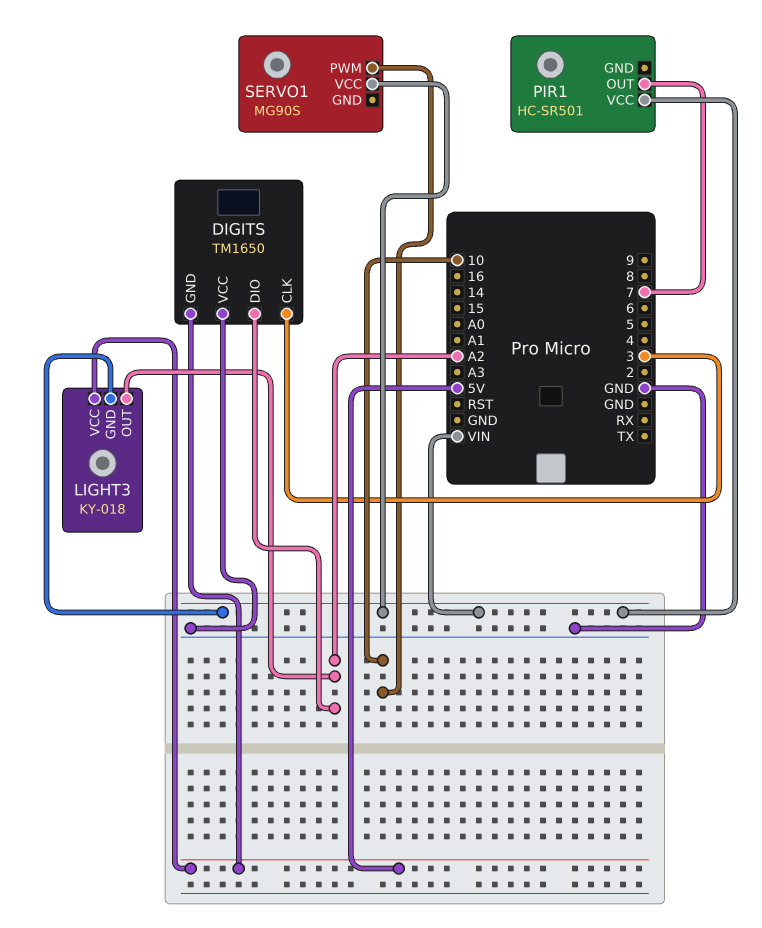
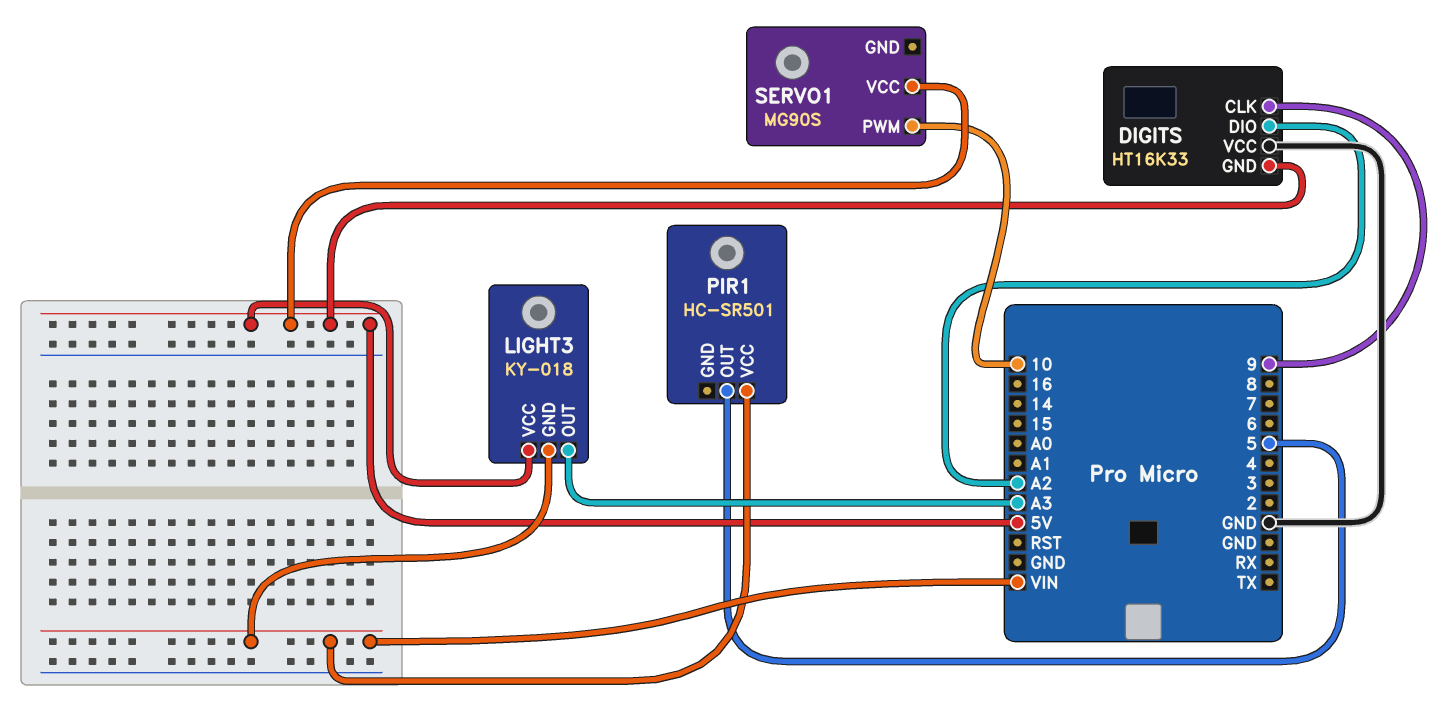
DIGITS: TM1650 -> HT16K33
DIGITS pin CLK: 3 -> 9
LIGHT3 pin OUT: A2 -> A3
PIR1 pin OUT: 7 -> 5
SERVO1 pin VCC: VIN -> 5V

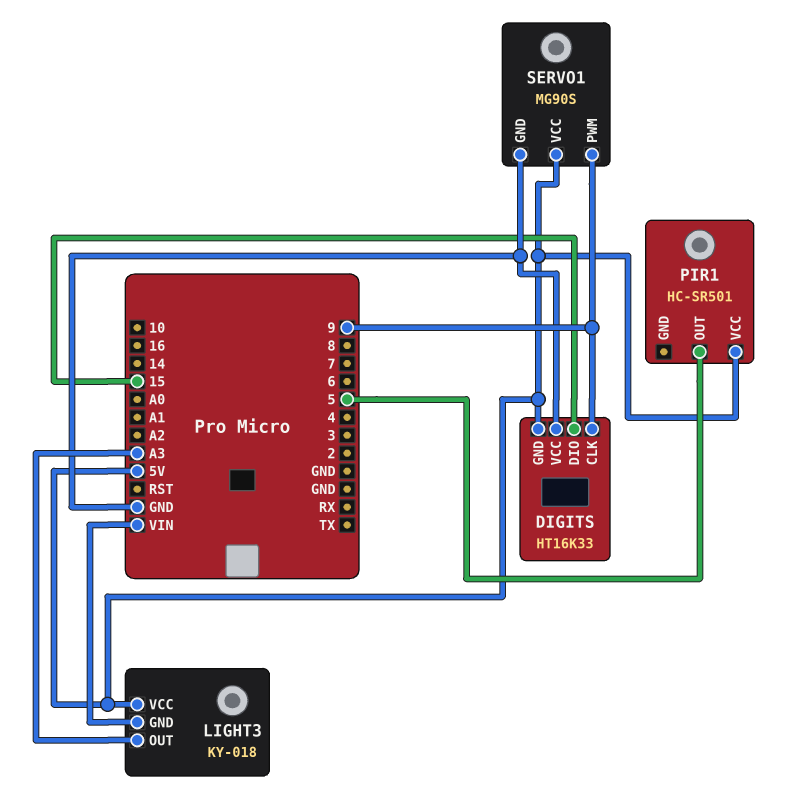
DIGITS pin DIO: A2 -> 15
PIR1 pin VCC: VIN -> 5V
SERVO1 pin GND: none -> GND
SERVO1 pin PWM: 10 -> 9

